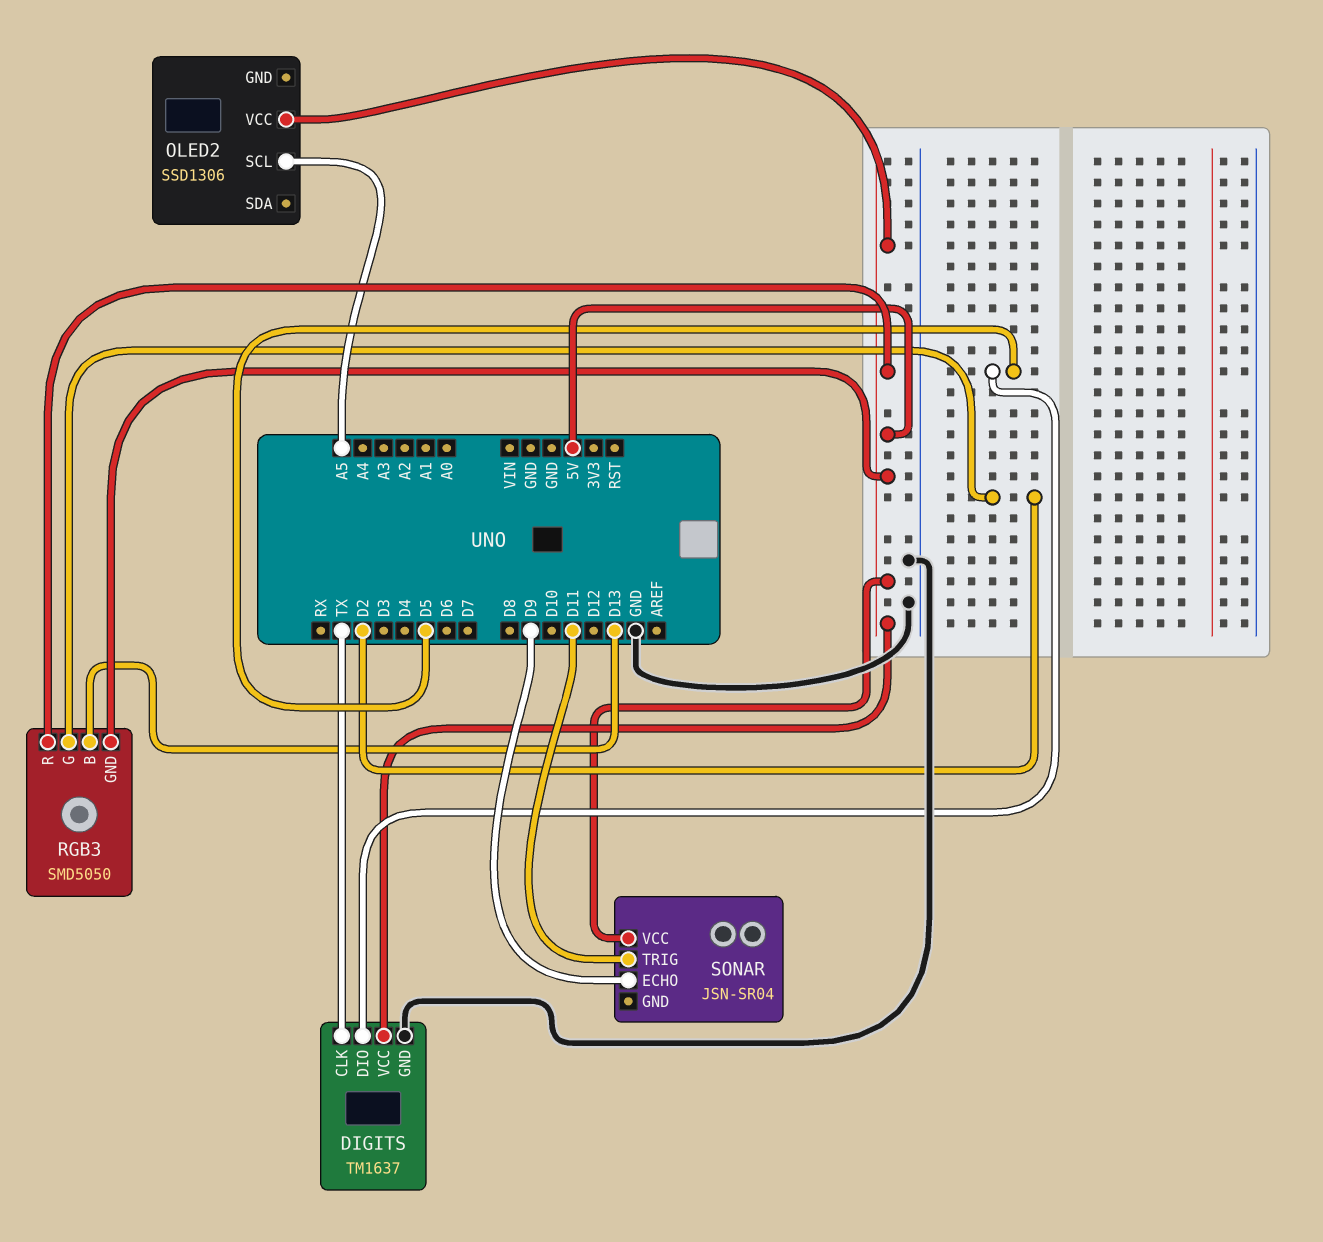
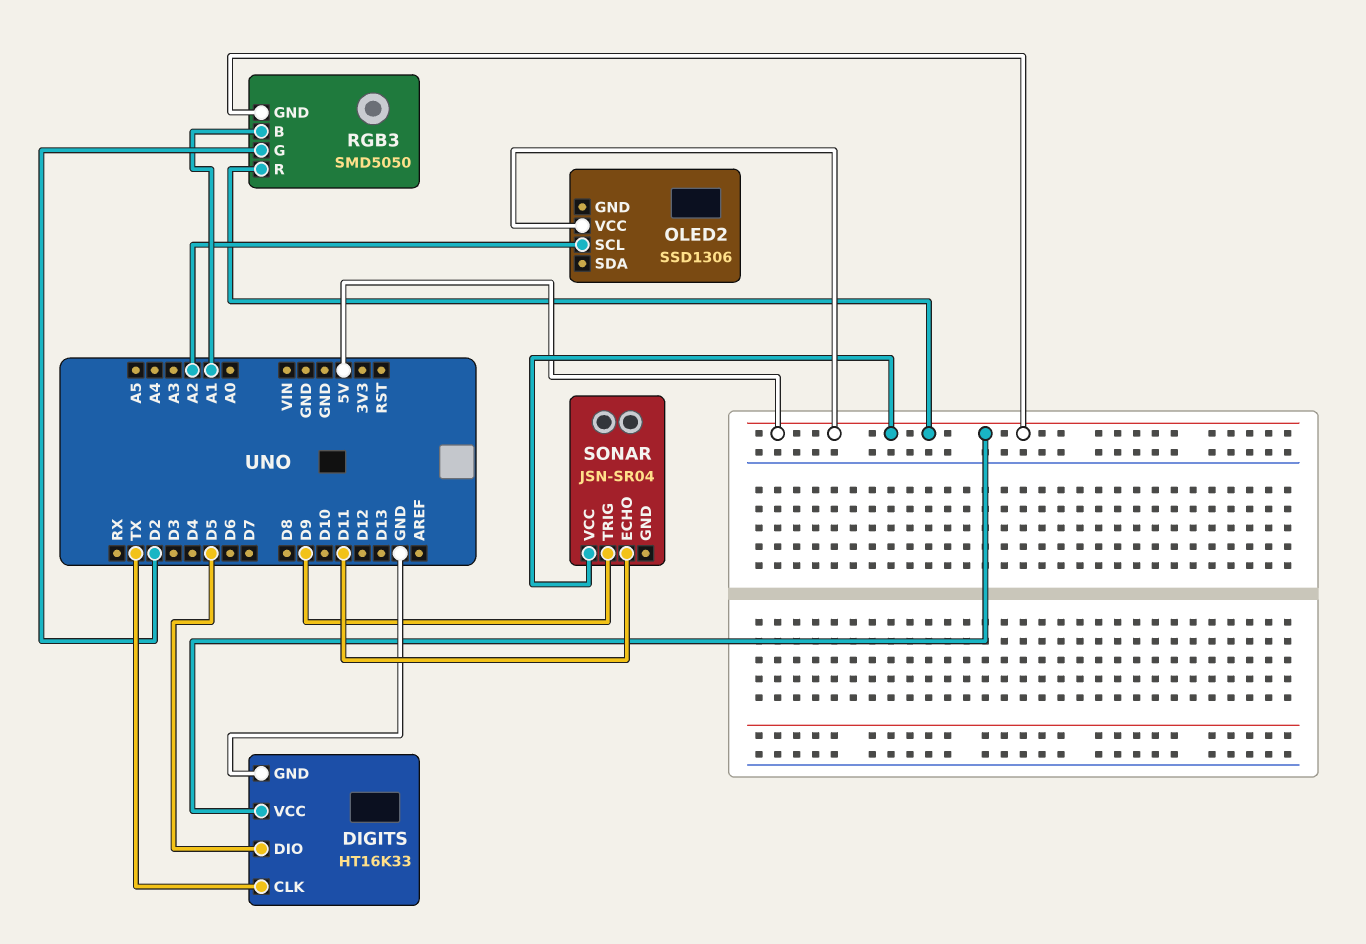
DIGITS: TM1637 -> HT16K33
OLED2 pin SCL: A5 -> A2
RGB3 pin B: D13 -> A1
SONAR pin ECHO: D9 -> D11
SONAR pin TRIG: D11 -> D9

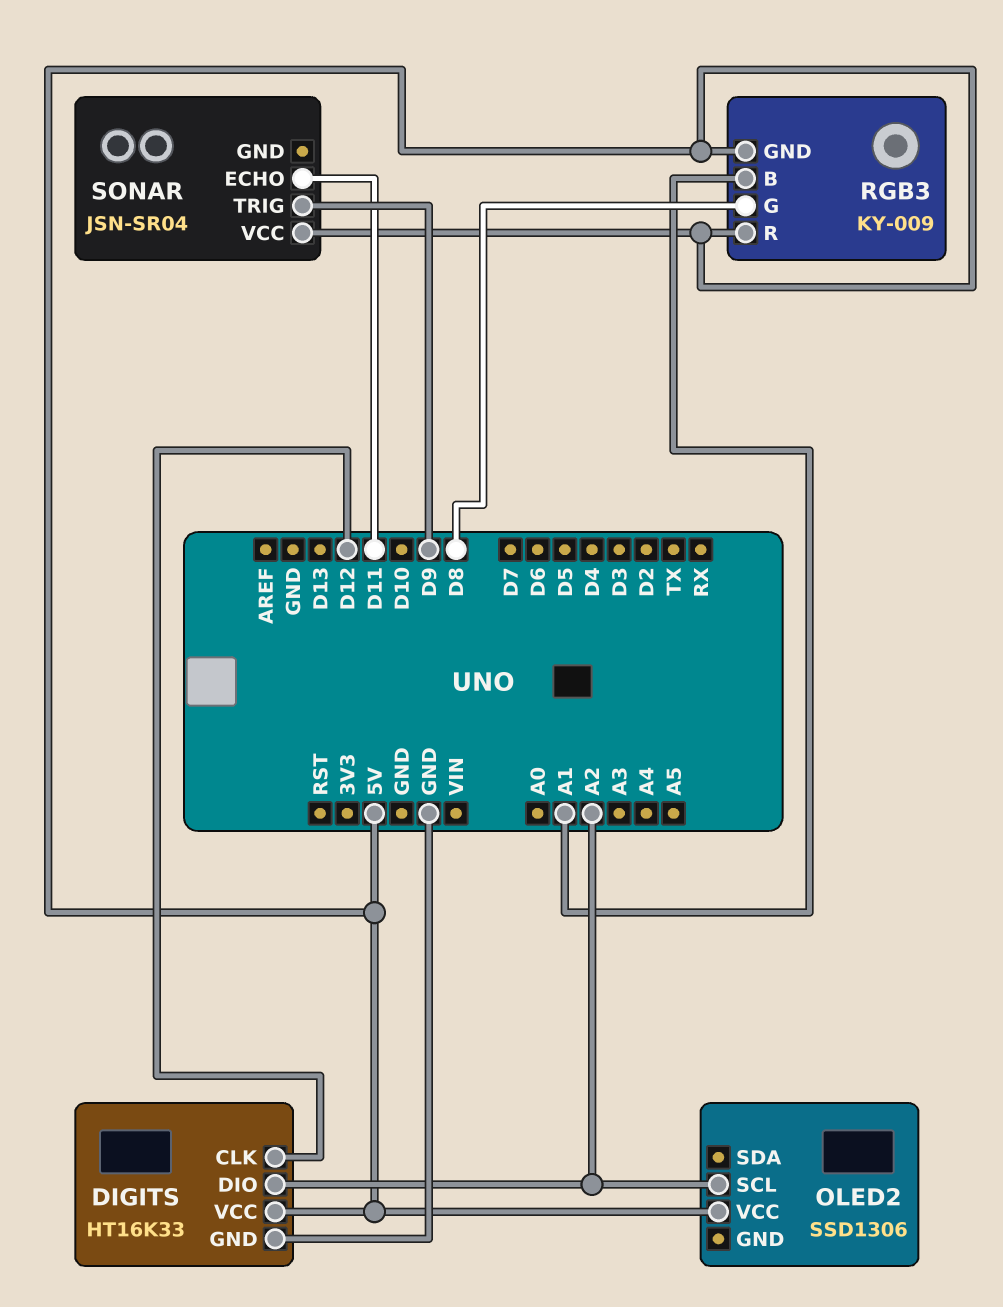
DIGITS pin CLK: TX -> D12
DIGITS pin DIO: D5 -> A2
RGB3: SMD5050 -> KY-009
RGB3 pin G: D2 -> D8

